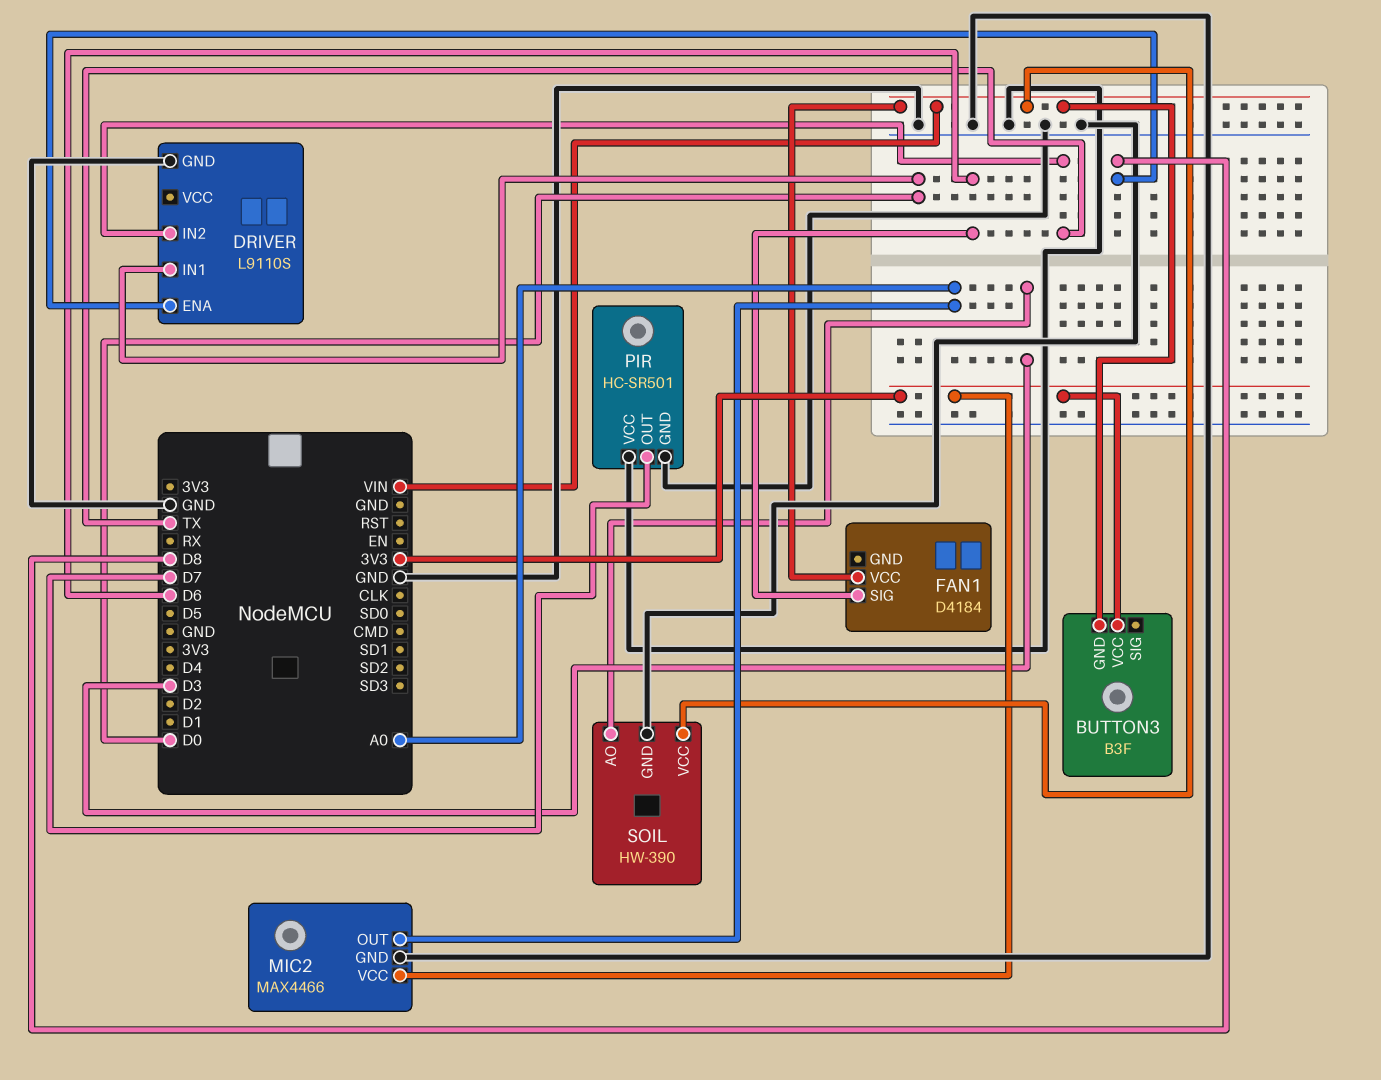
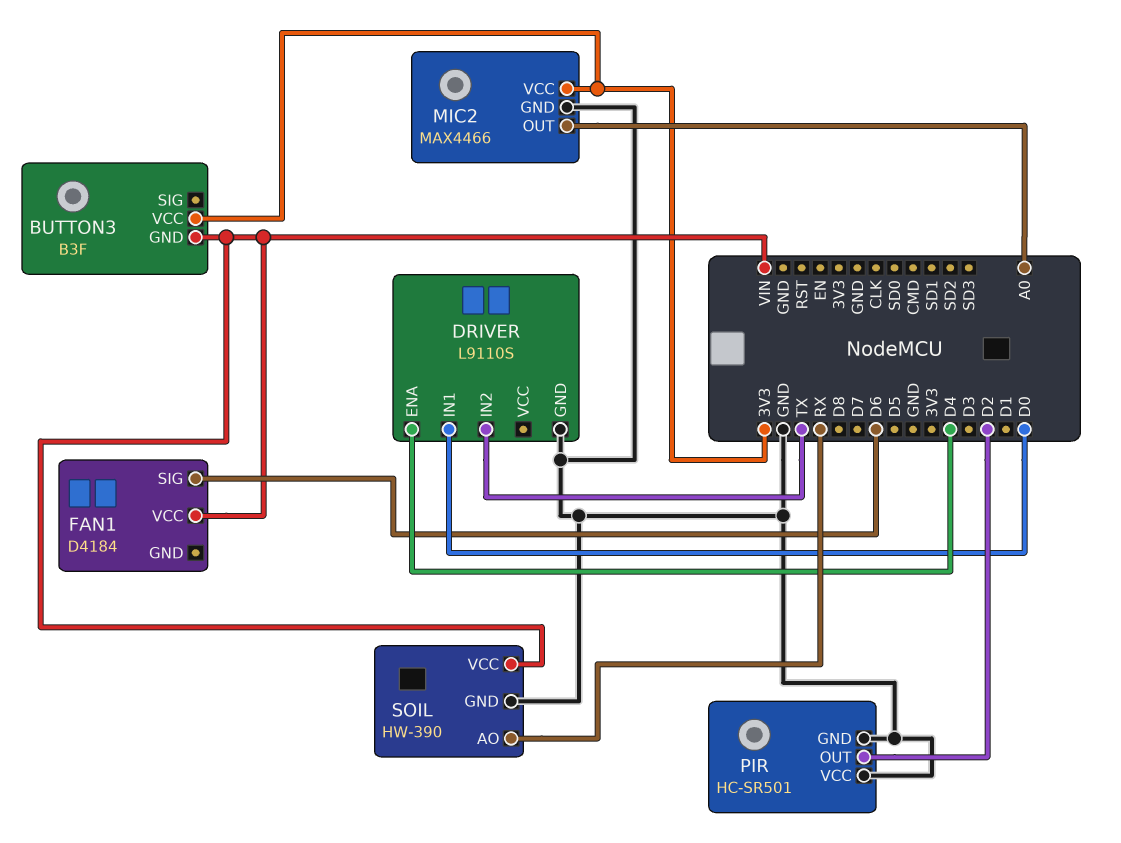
DRIVER pin ENA: D8 -> D4
PIR pin OUT: D7 -> D2
SOIL pin AO: D3 -> RX

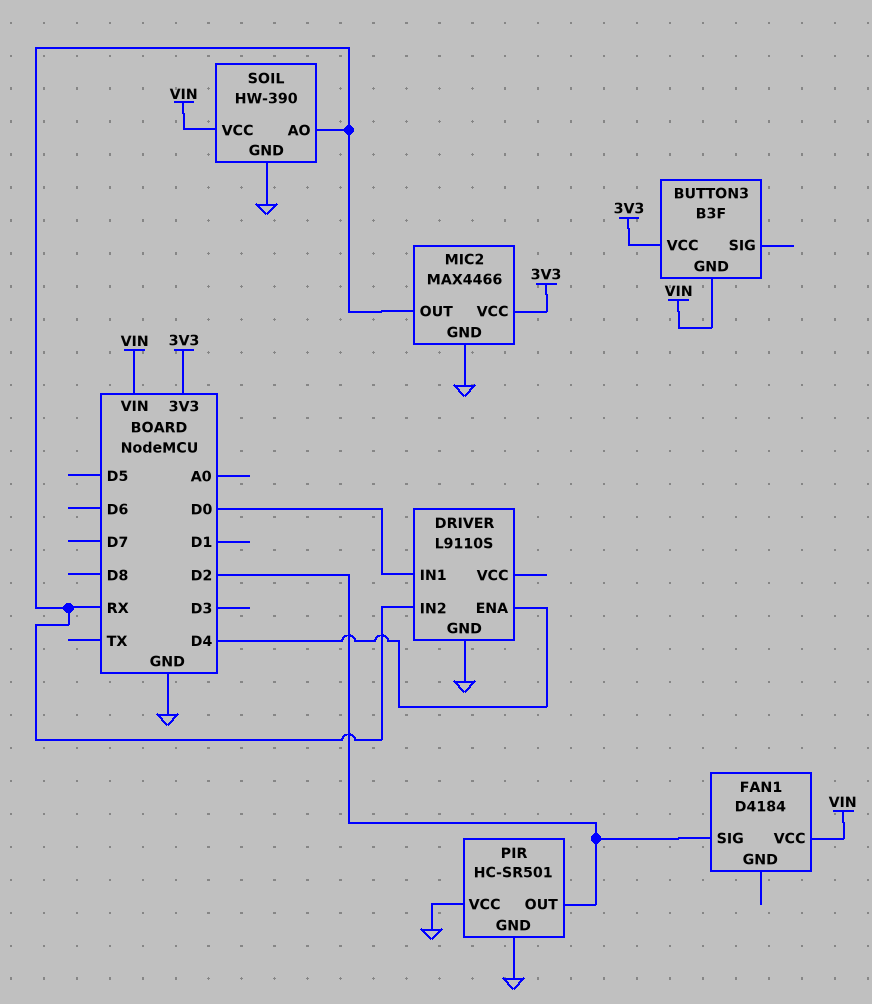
DRIVER pin IN2: TX -> RX
FAN1 pin SIG: D6 -> D2
MIC2 pin OUT: A0 -> RX

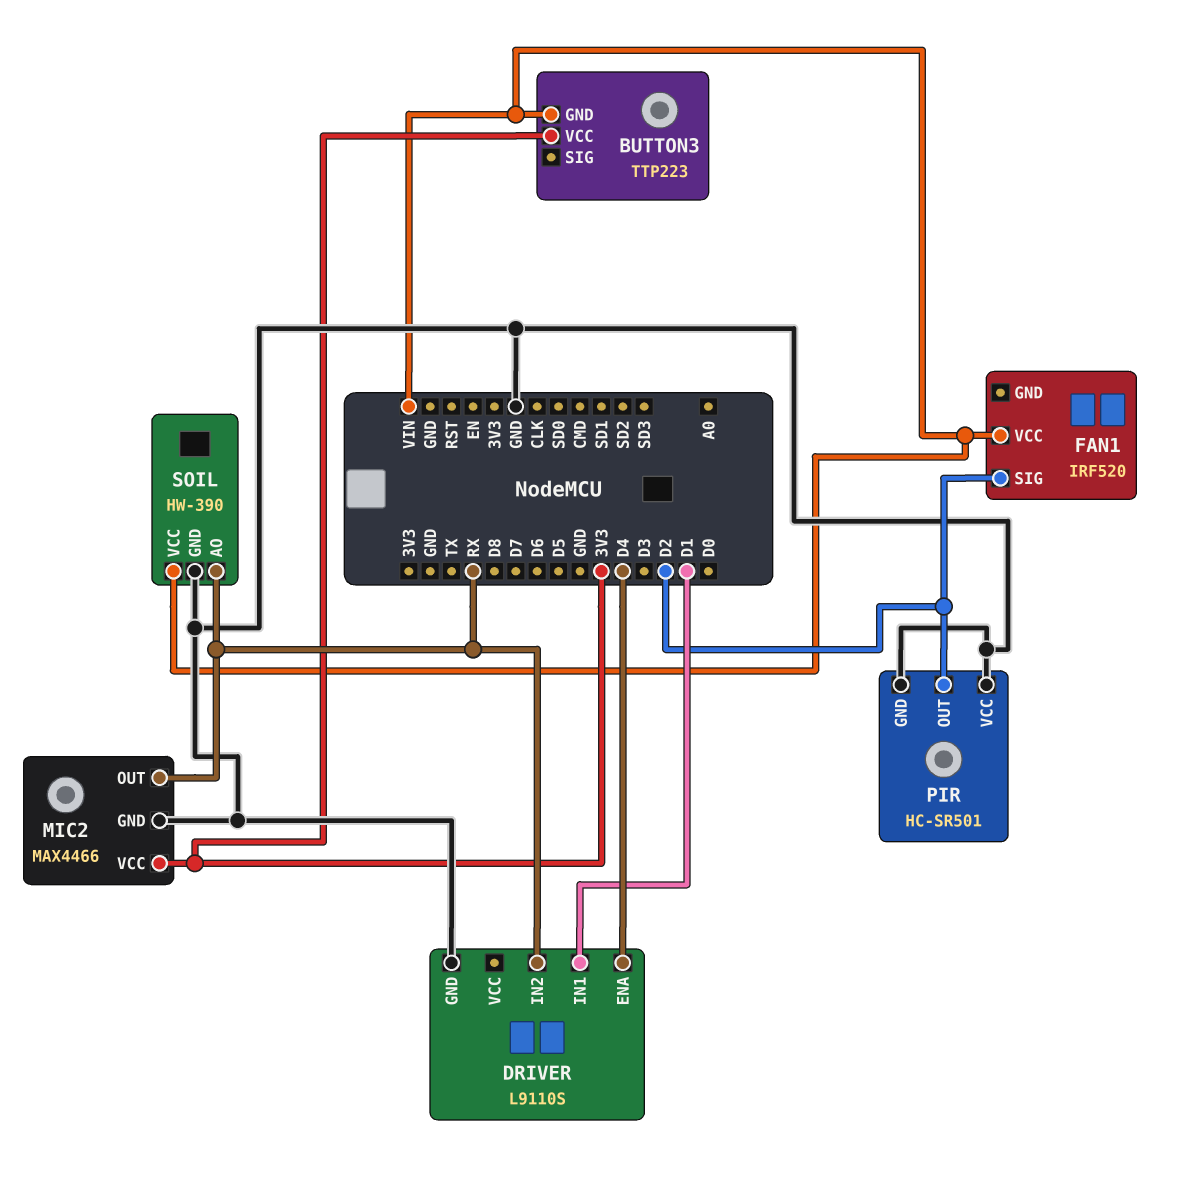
BUTTON3: B3F -> TTP223
DRIVER pin IN1: D0 -> D1
FAN1: D4184 -> IRF520

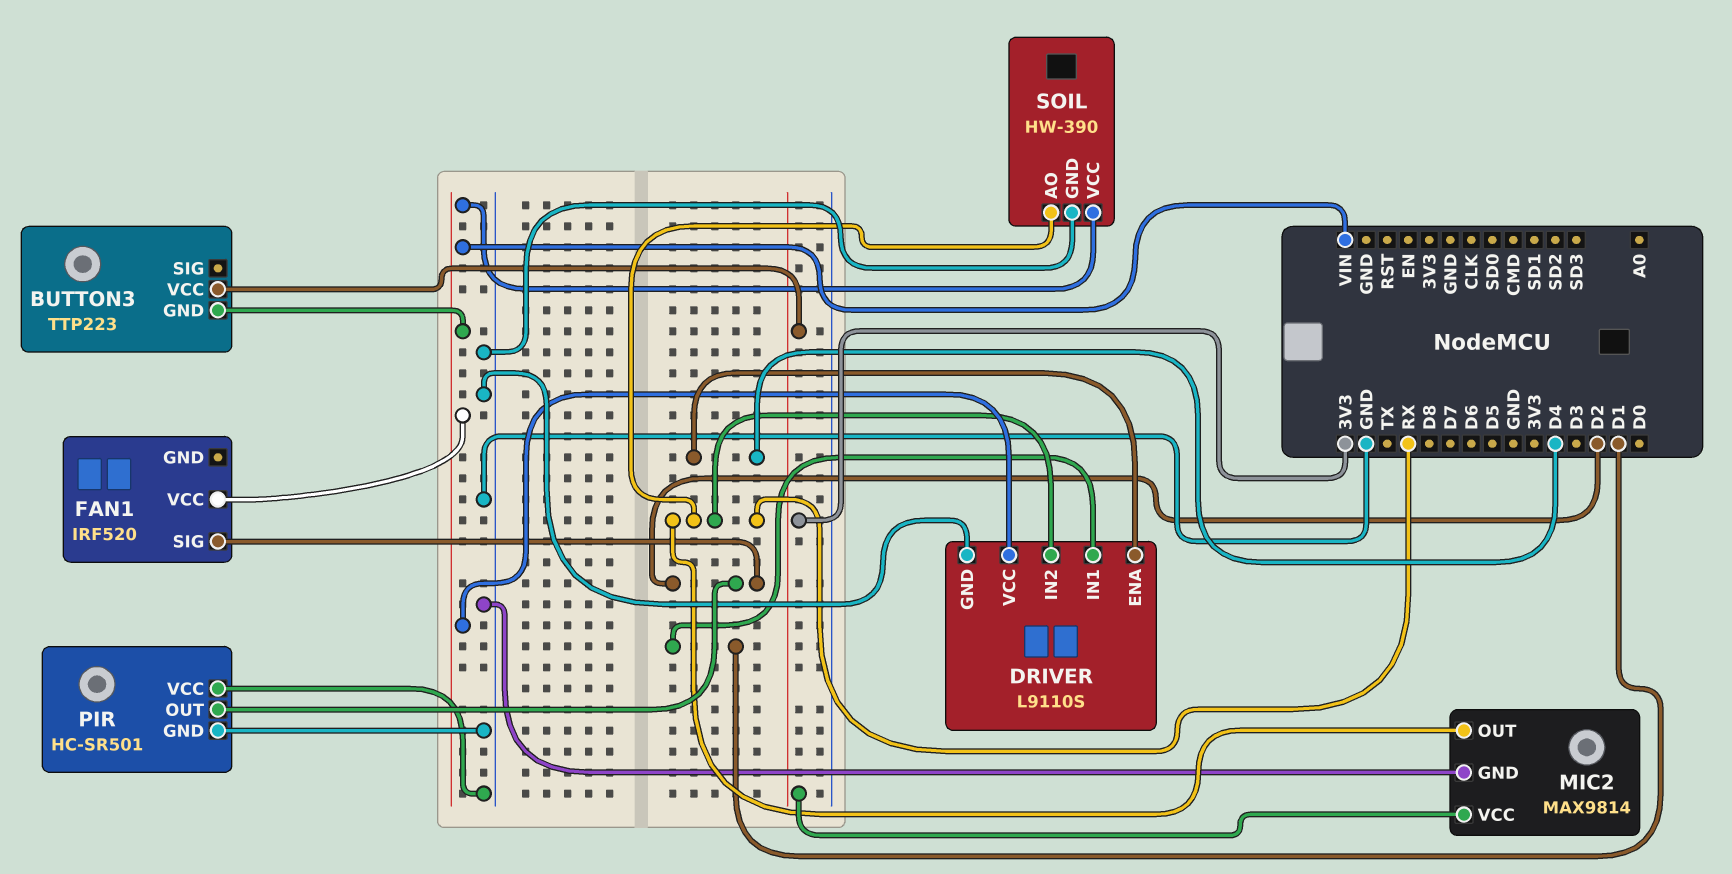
DRIVER pin VCC: none -> VIN
MIC2: MAX4466 -> MAX9814

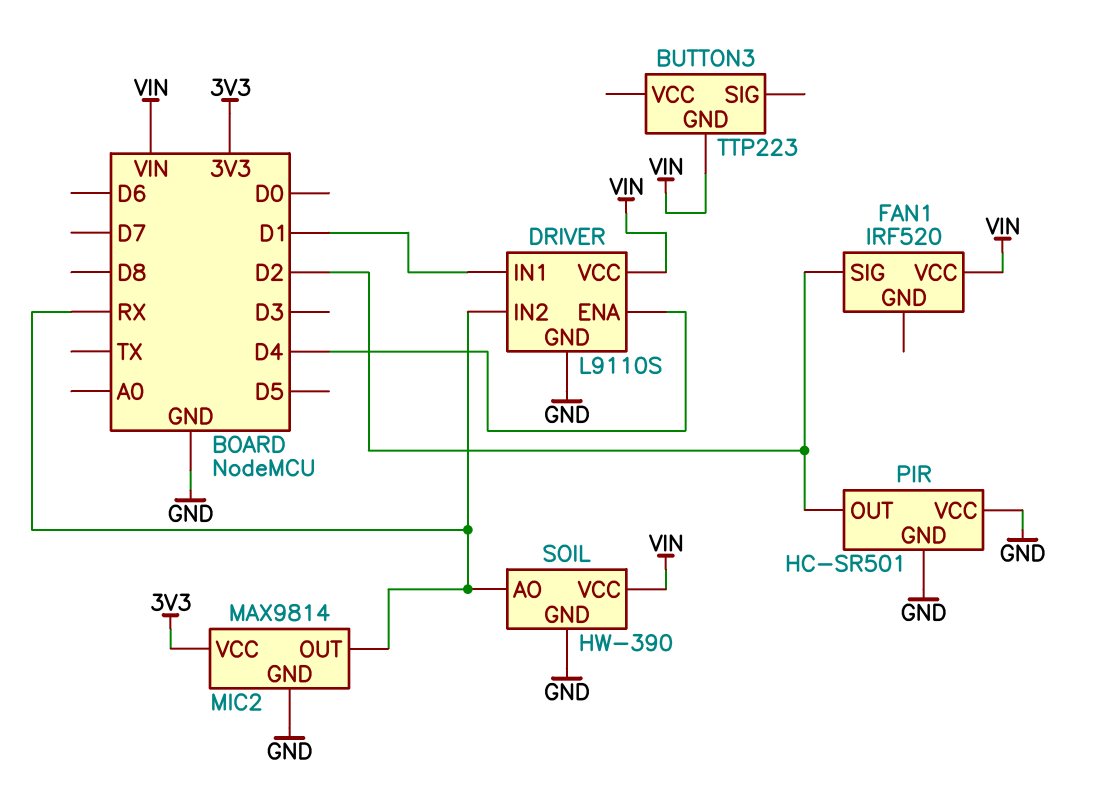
BUTTON3 pin VCC: 3V3 -> none

